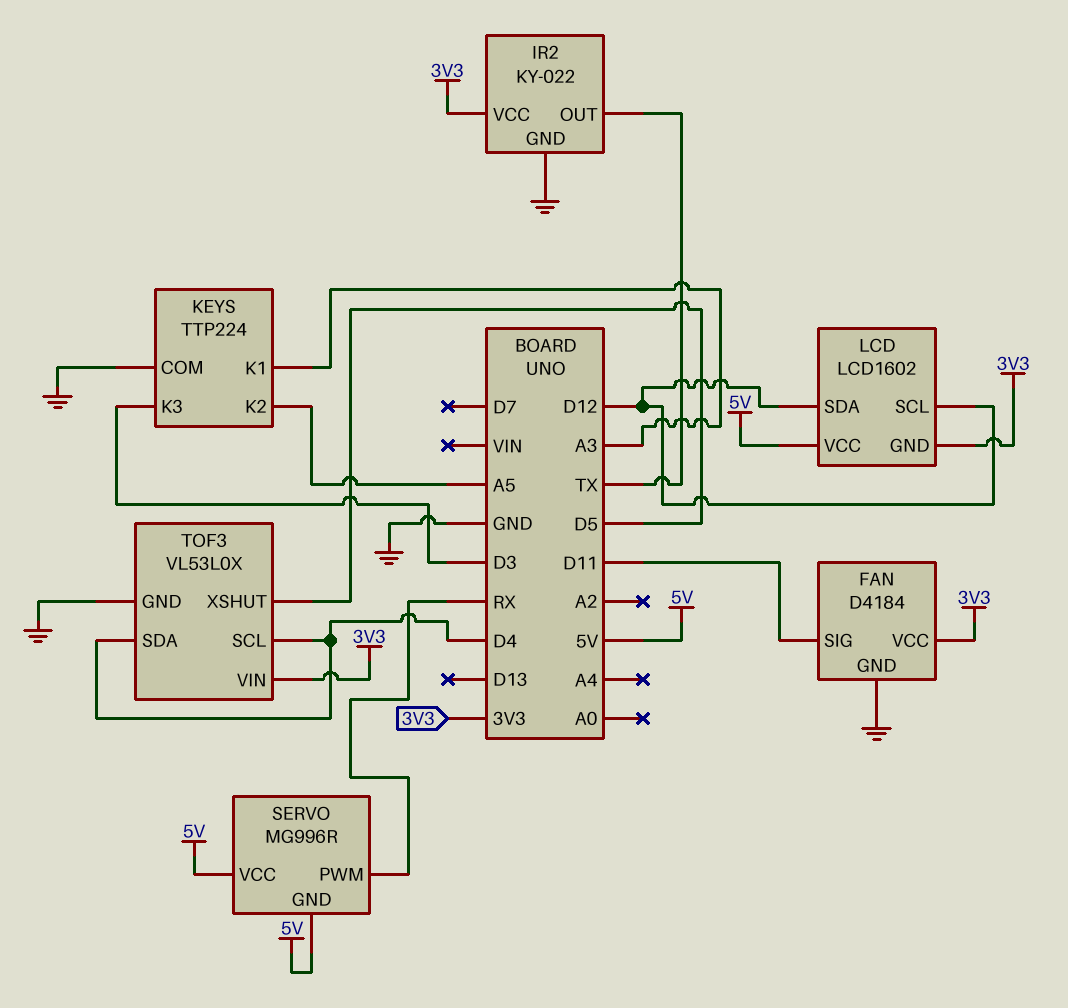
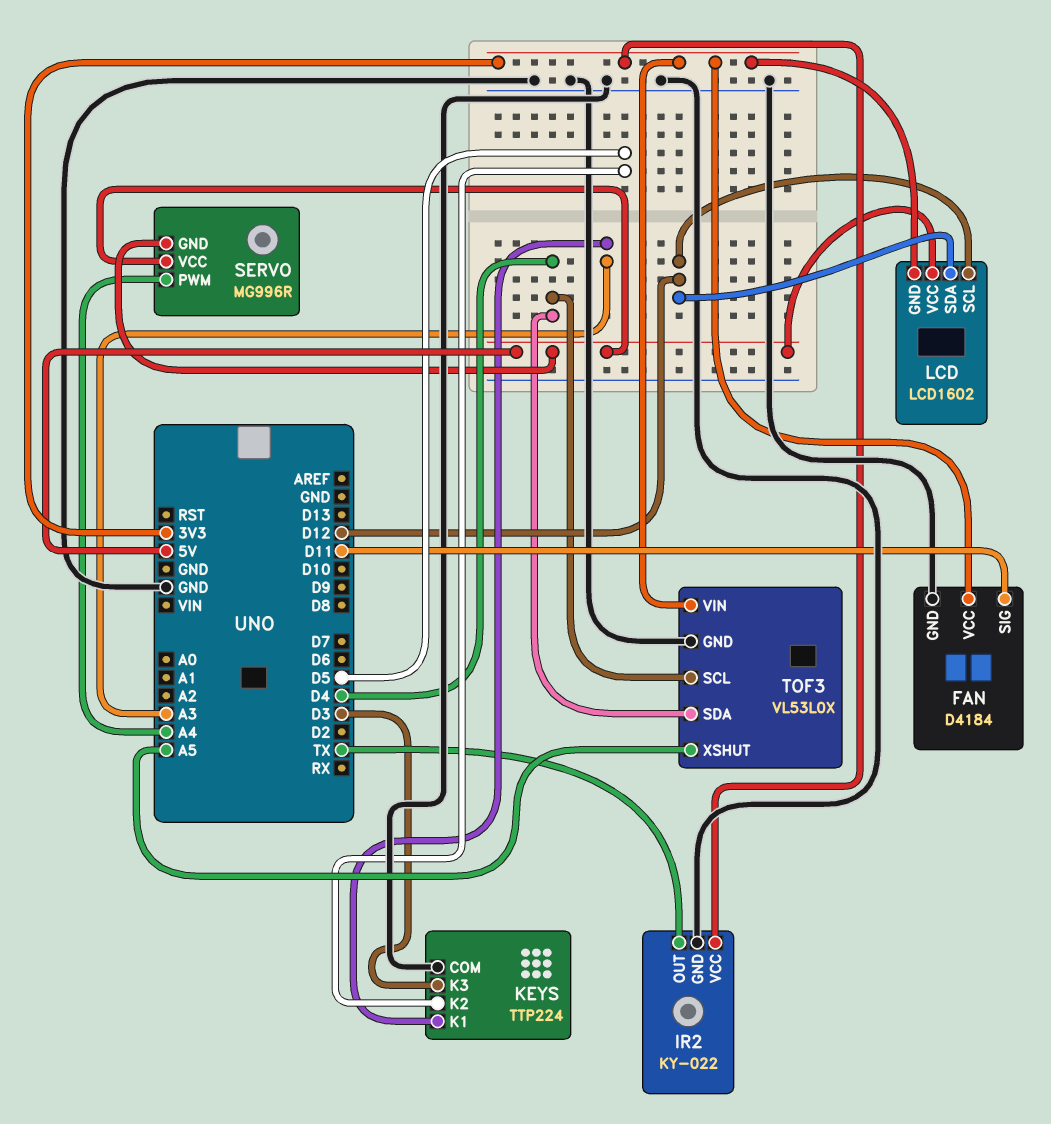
KEYS pin K2: A5 -> D5
SERVO pin PWM: RX -> A4
TOF3 pin XSHUT: D5 -> A5

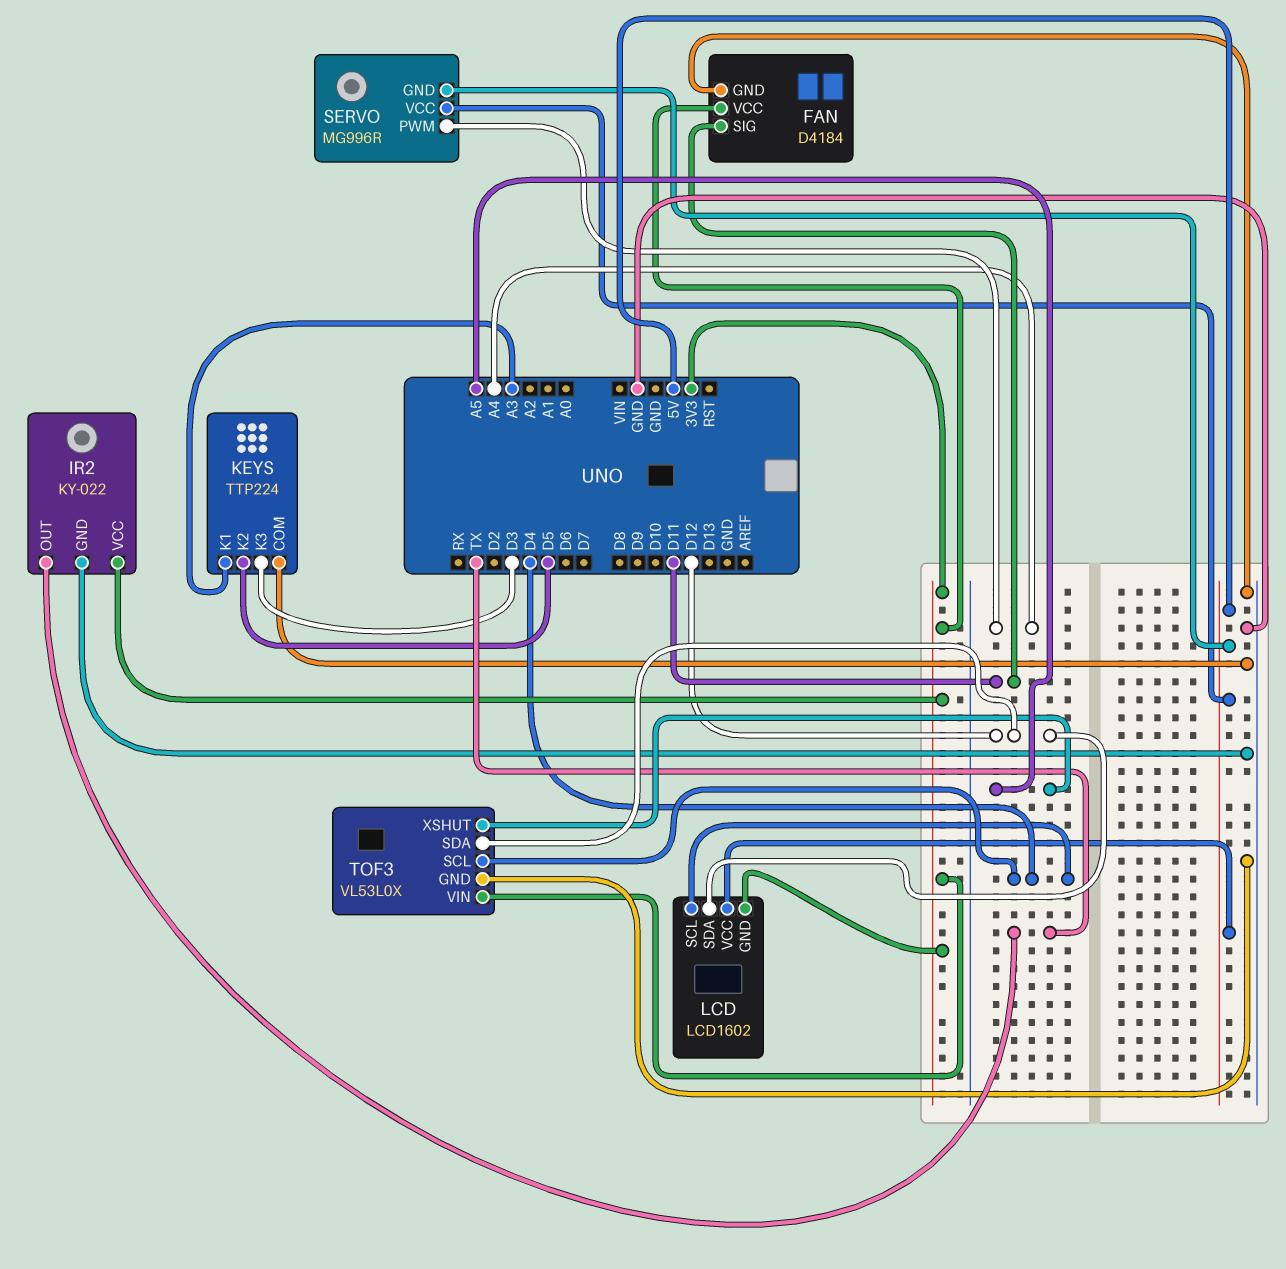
LCD pin SCL: D12 -> D4
TOF3 pin SDA: D4 -> D12

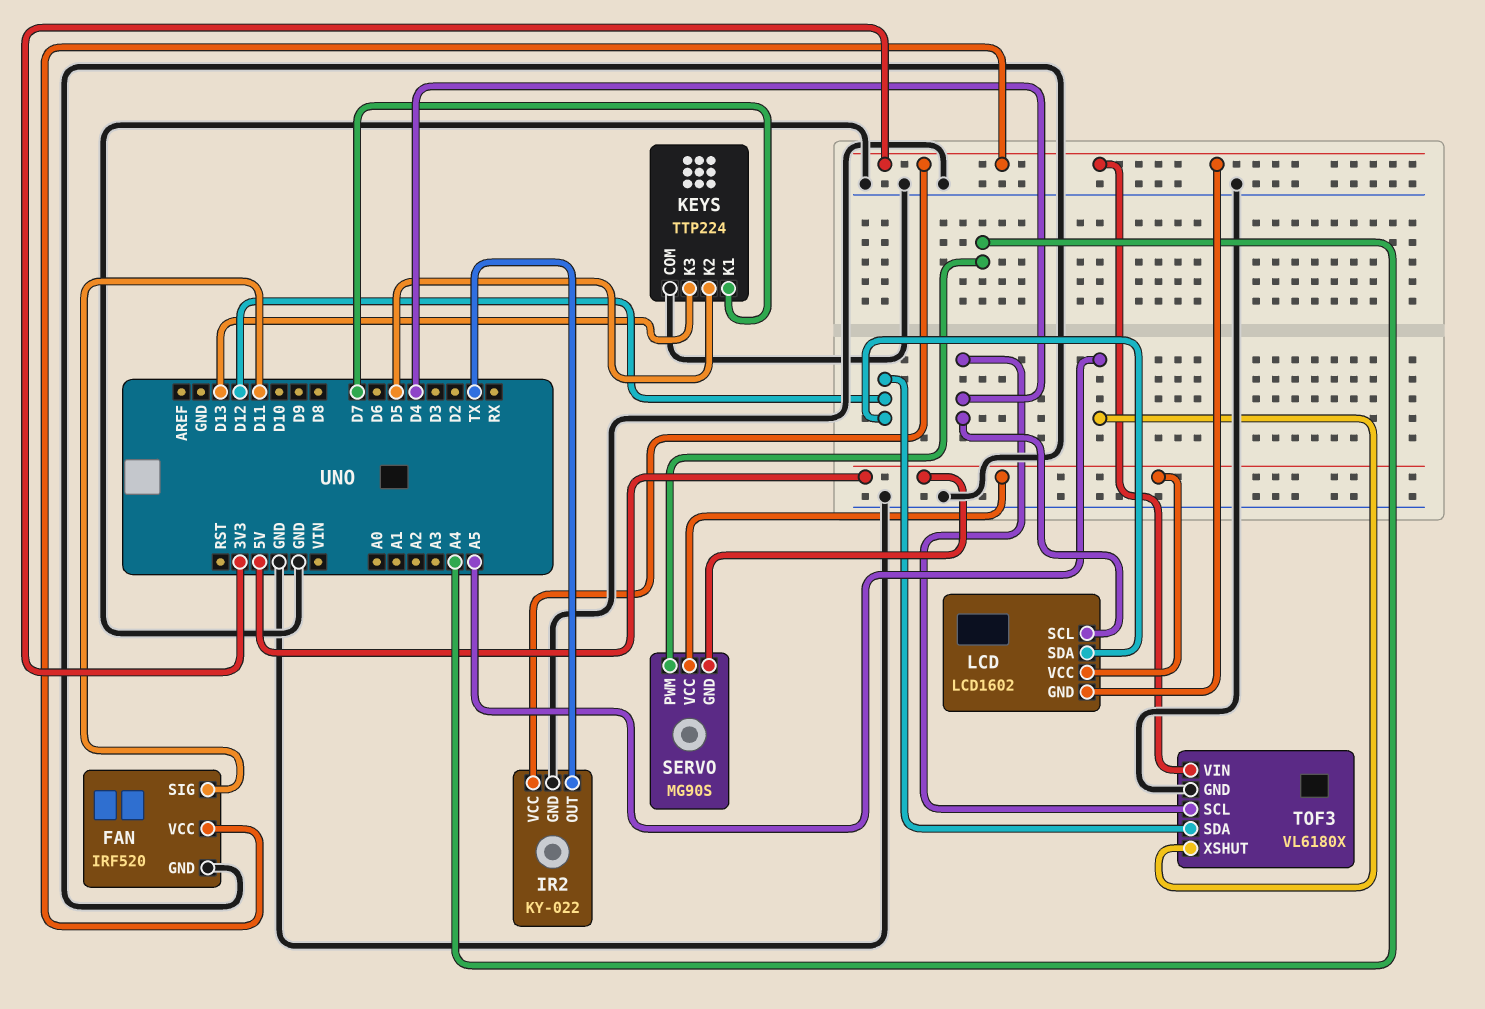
FAN: D4184 -> IRF520
KEYS pin K1: A3 -> D7
KEYS pin K3: D3 -> D13
SERVO: MG996R -> MG90S
TOF3: VL53L0X -> VL6180X

